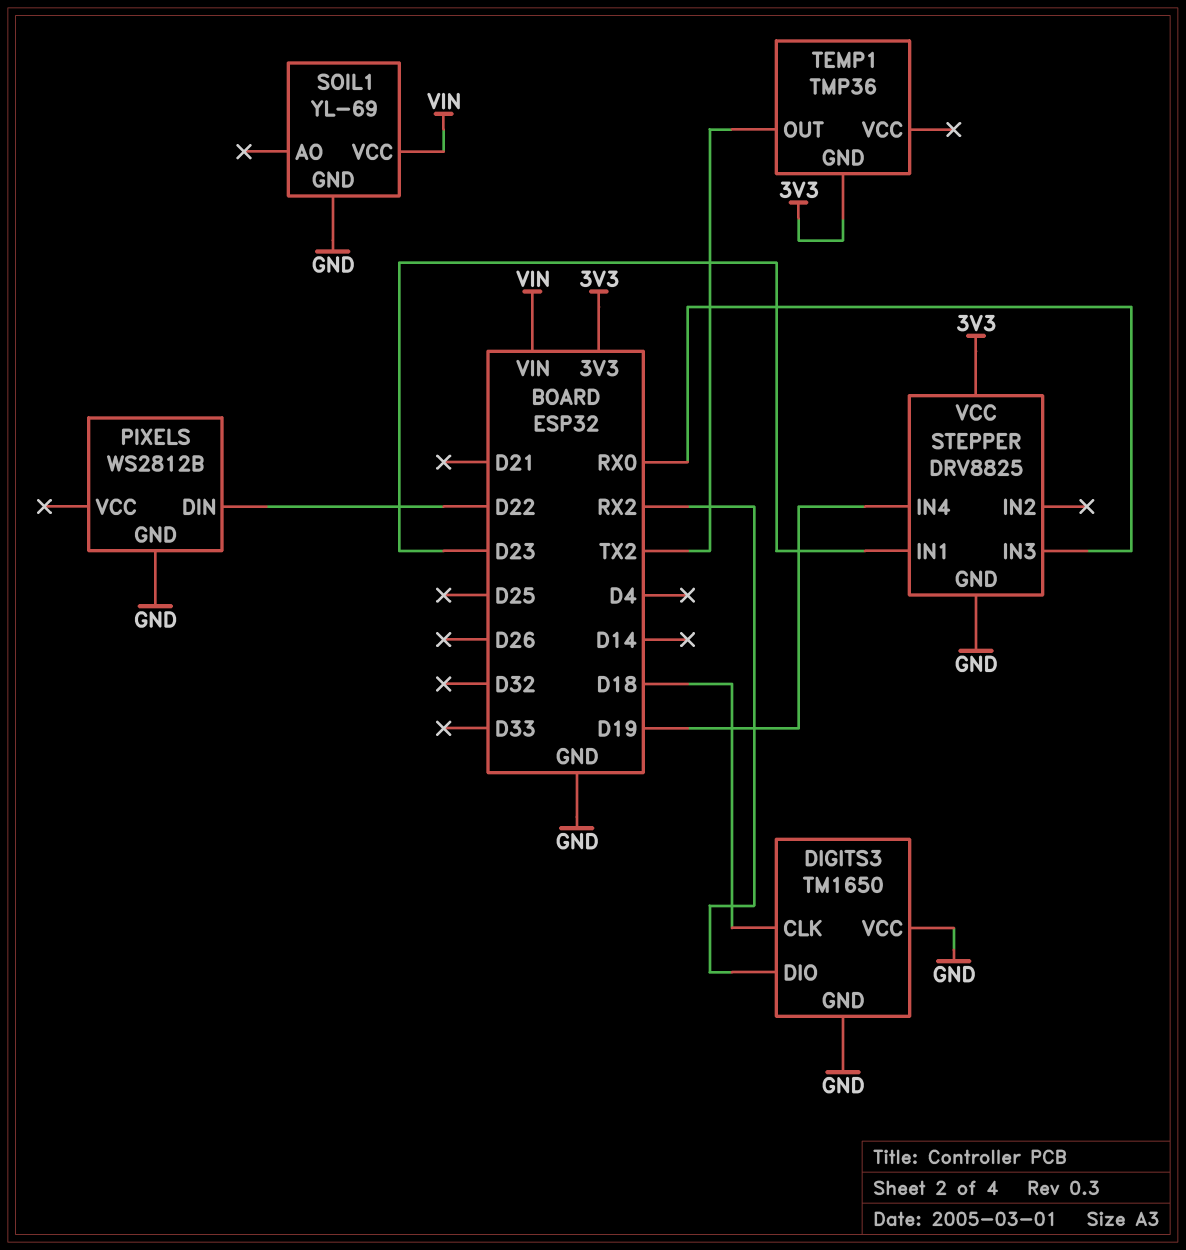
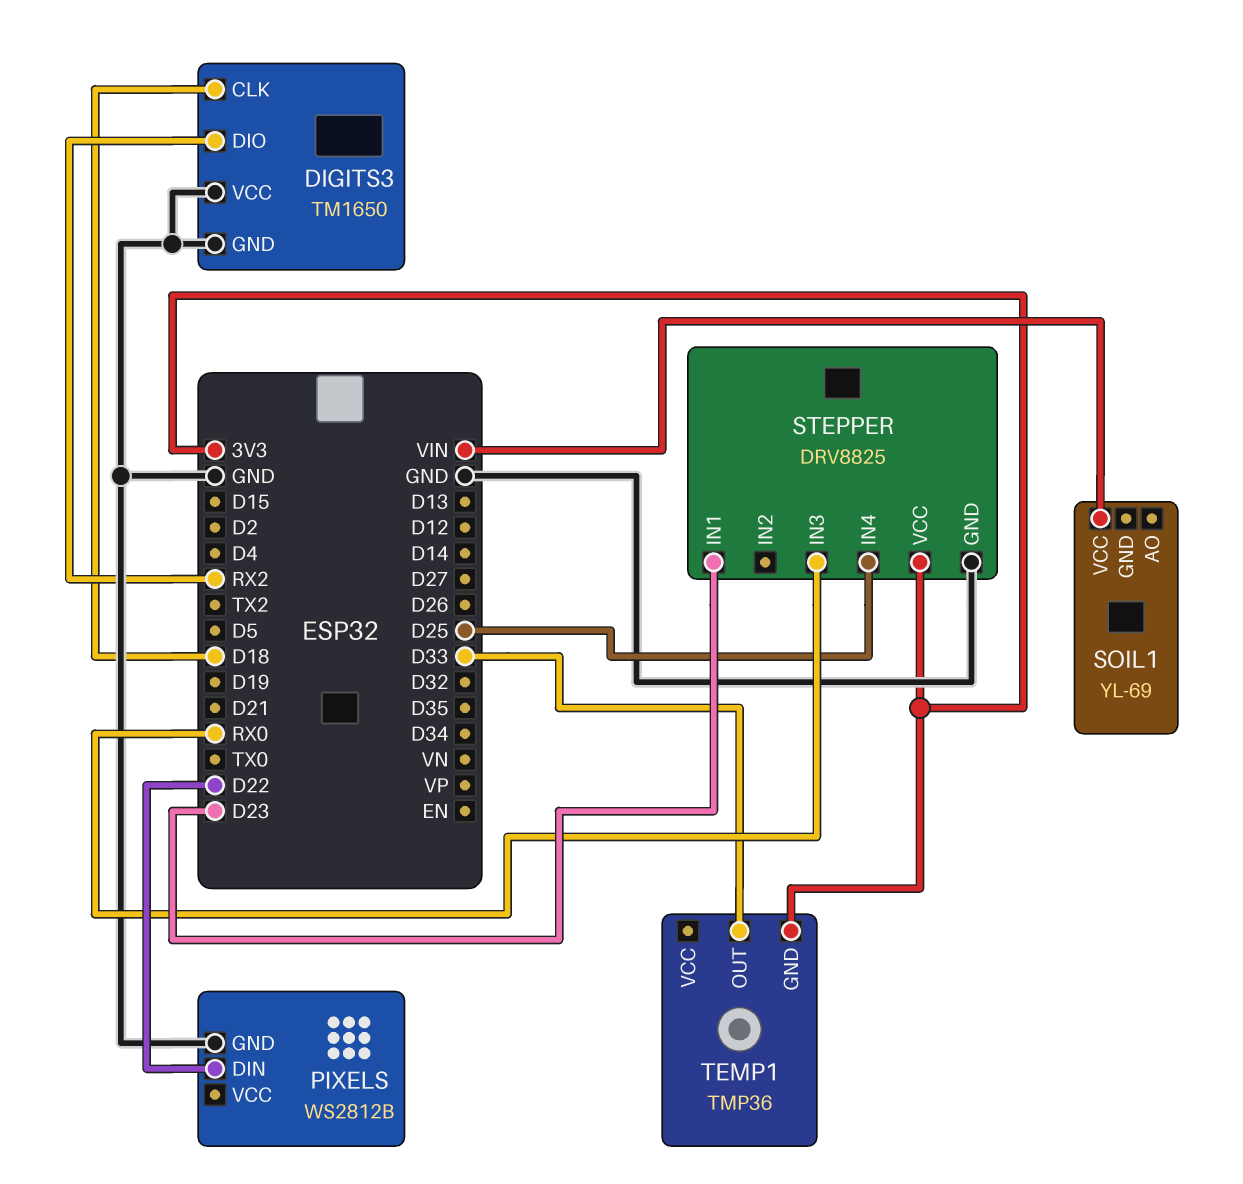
SOIL1 pin GND: GND -> none
STEPPER pin IN4: D19 -> D25
TEMP1 pin OUT: TX2 -> D33

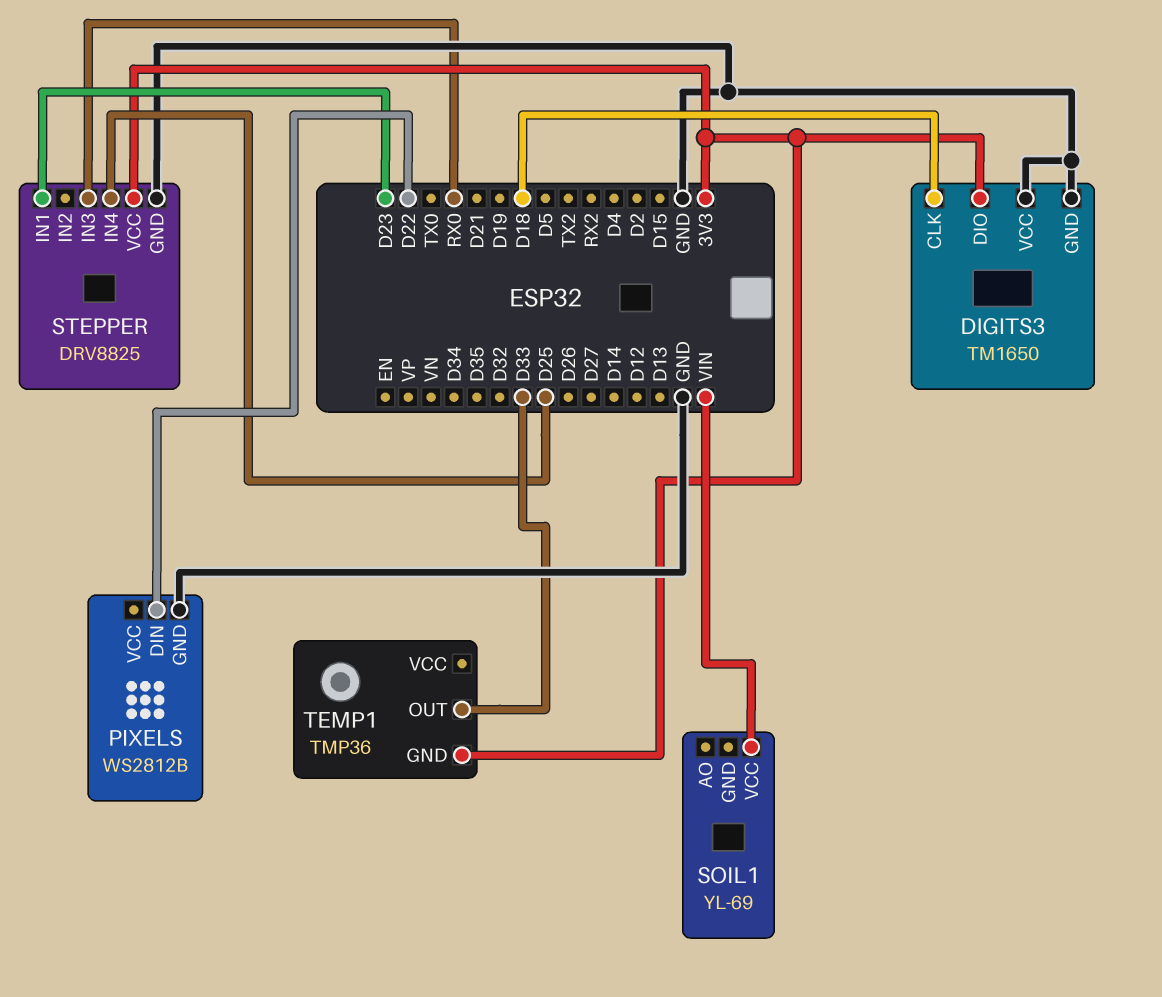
DIGITS3 pin DIO: RX2 -> 3V3

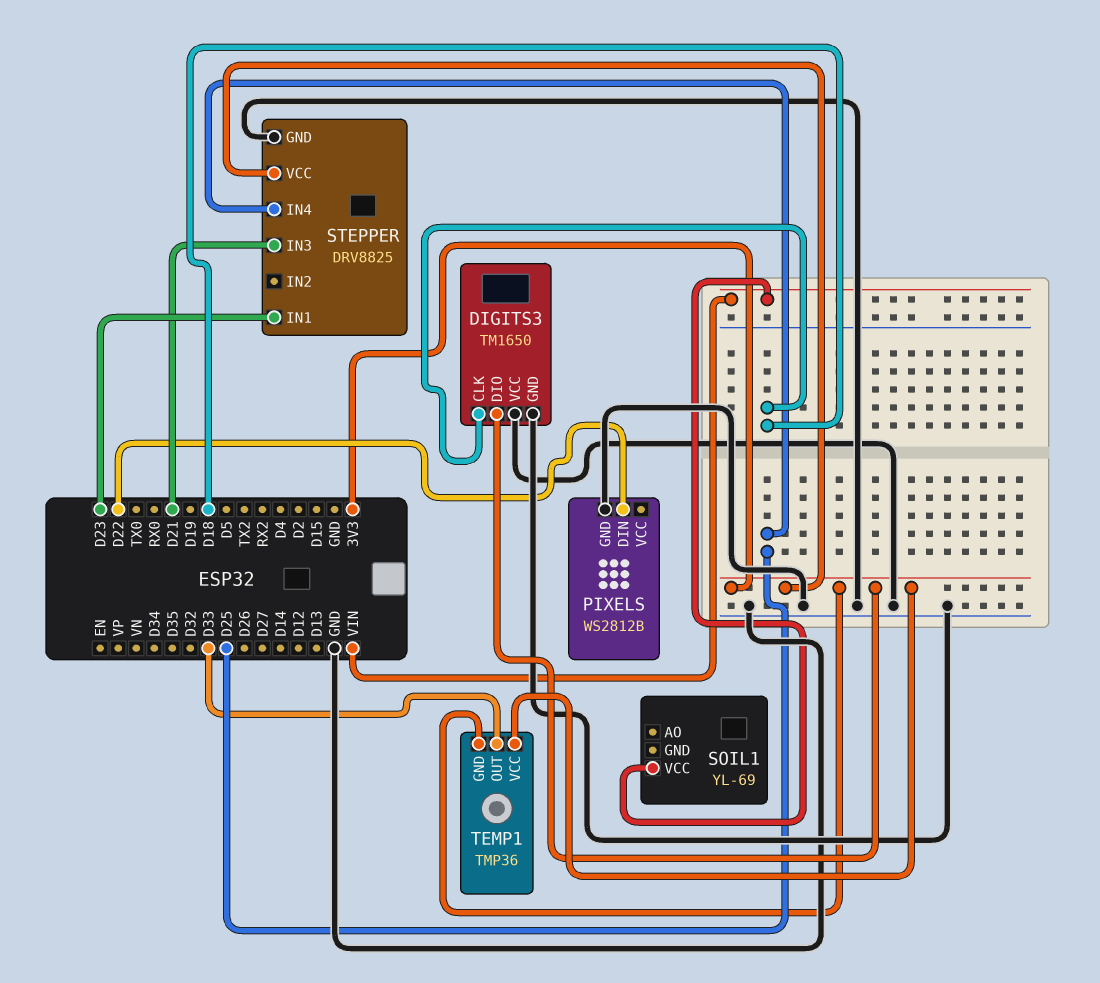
STEPPER pin IN3: RX0 -> D21
TEMP1 pin VCC: none -> 3V3

